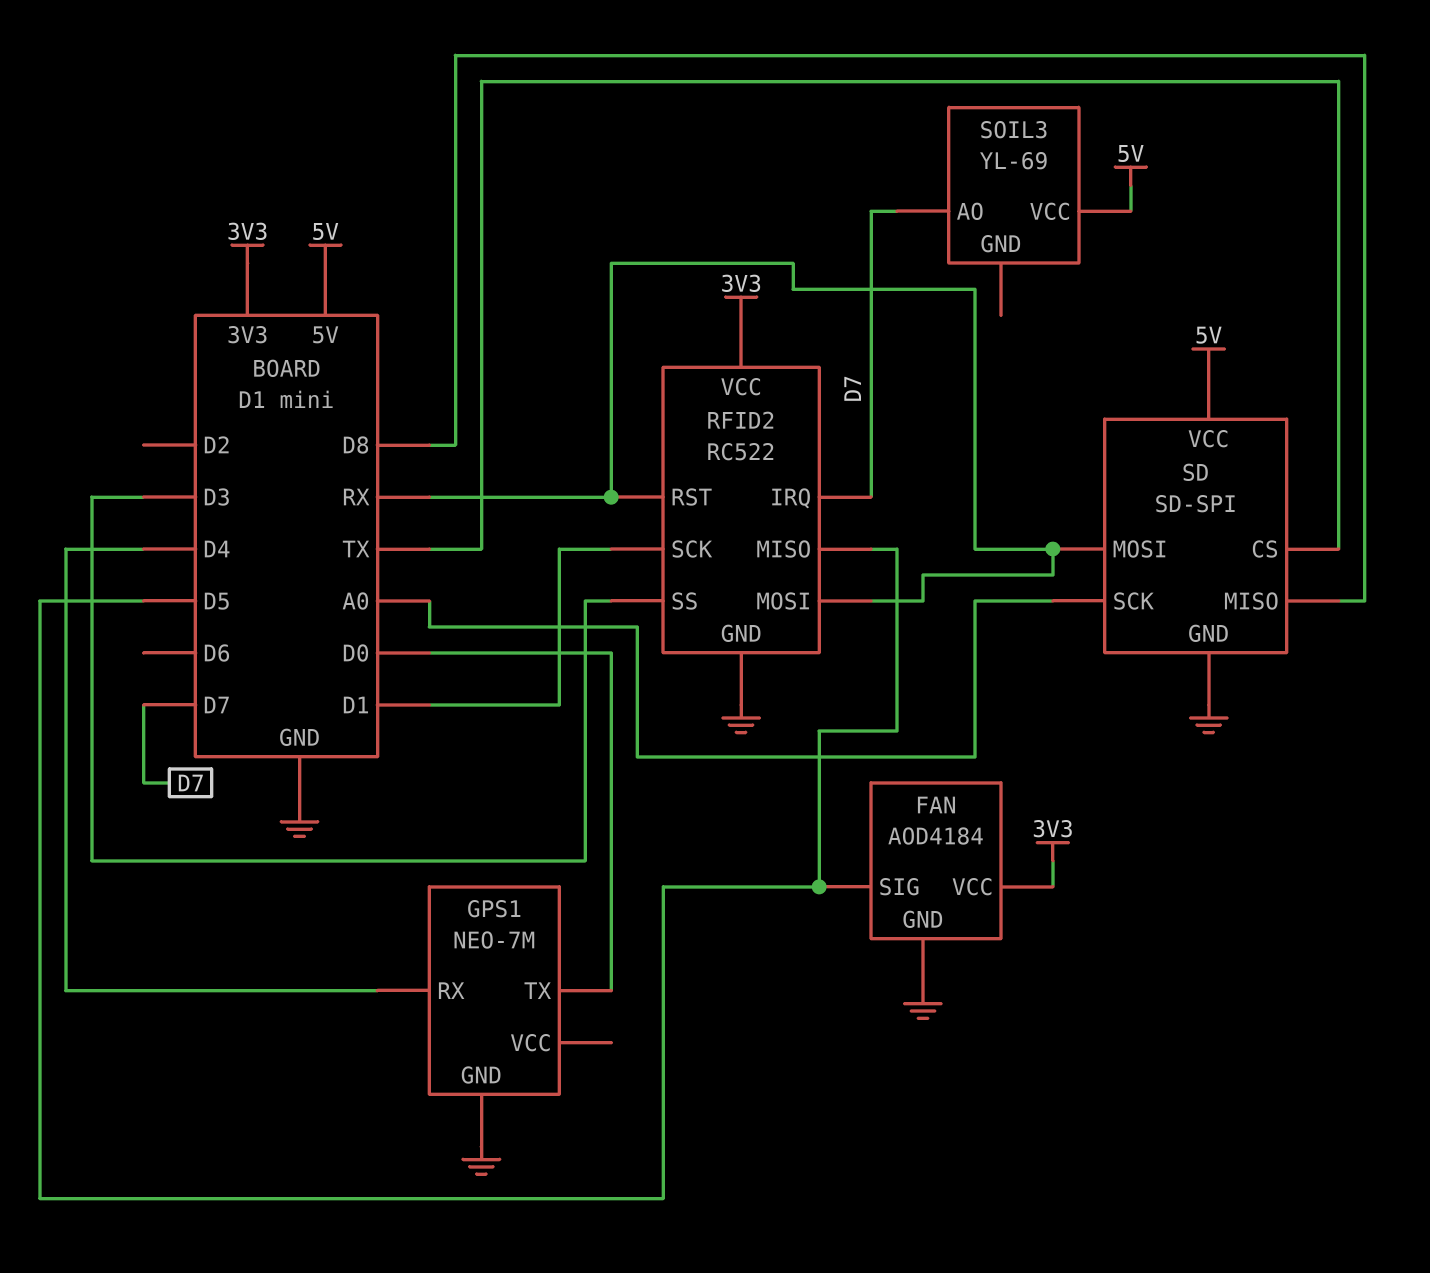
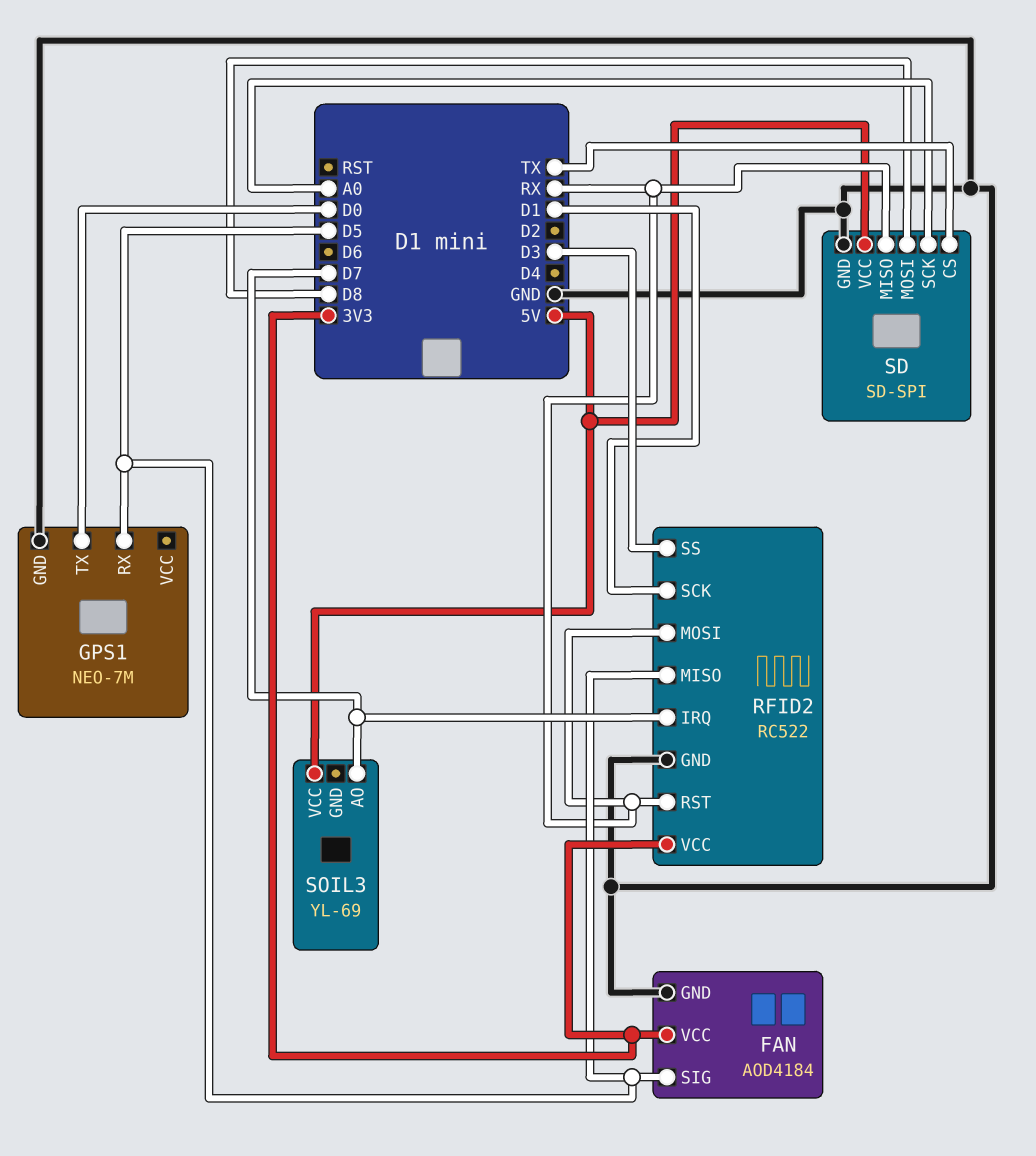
GPS1 pin RX: D4 -> D5
SD pin MISO: D8 -> RX
SD pin MOSI: RX -> D8

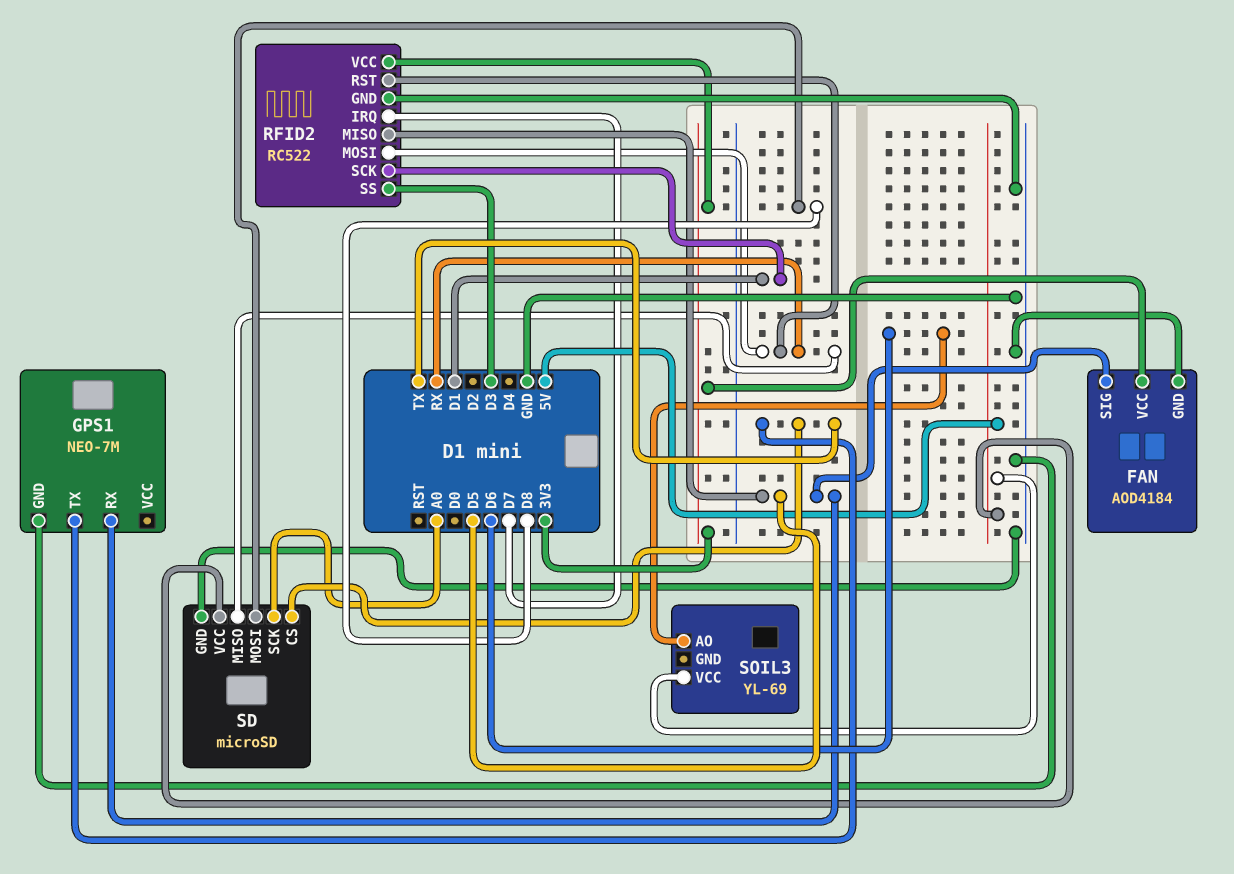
GPS1 pin TX: D0 -> TX
SD: SD-SPI -> microSD
SOIL3 pin AO: D7 -> D6

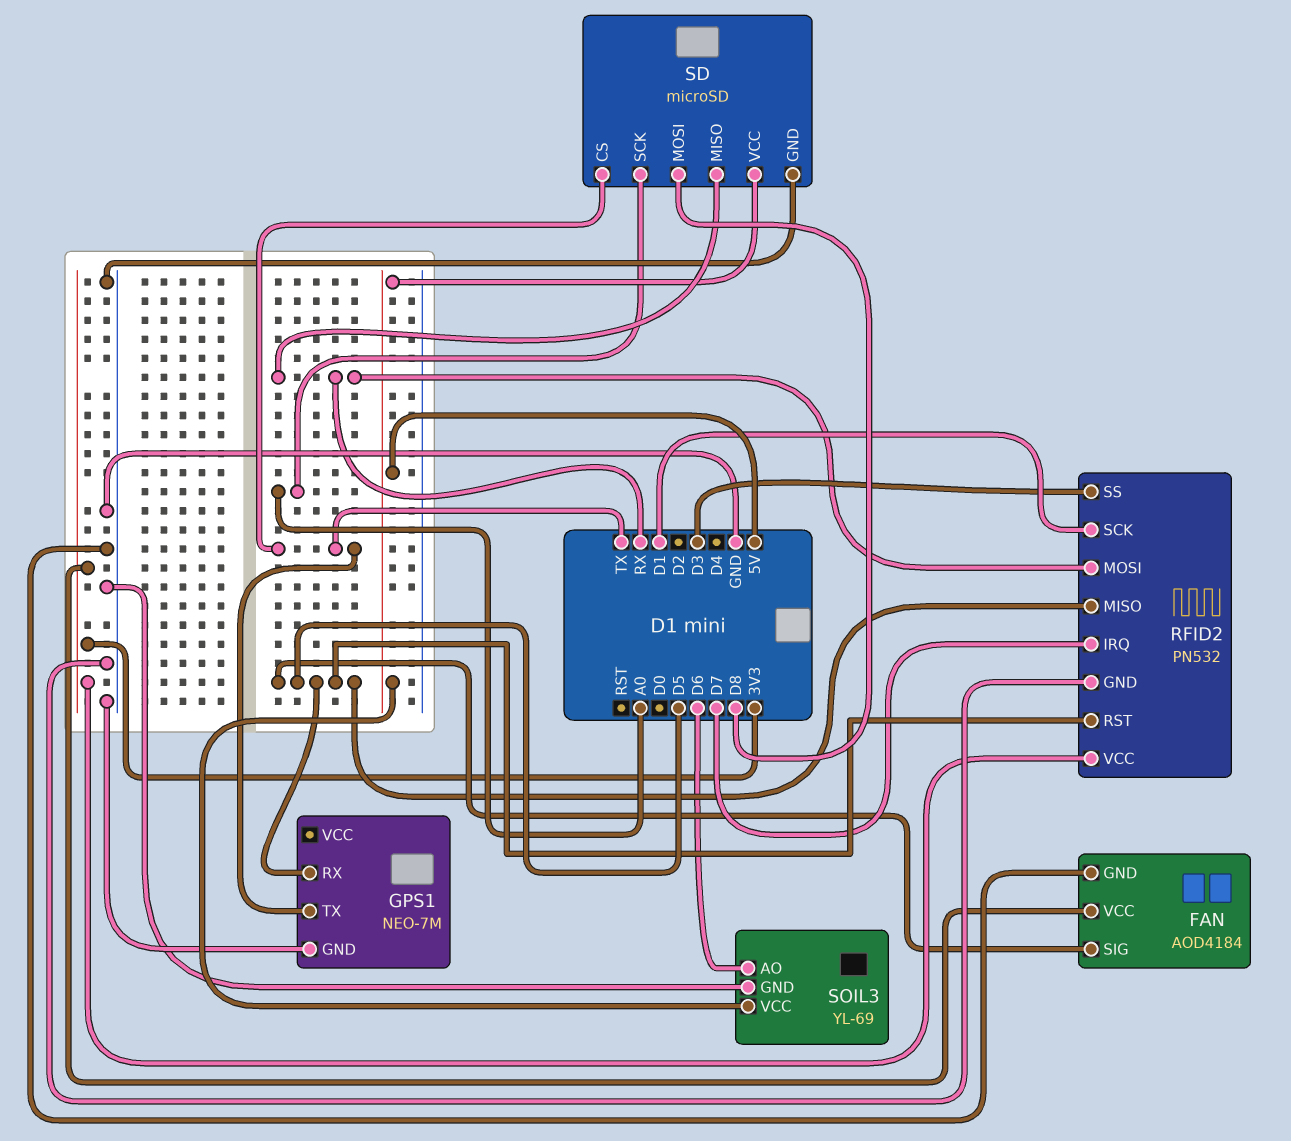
RFID2: RC522 -> PN532
RFID2 pin RST: RX -> D5
SOIL3 pin GND: none -> GND

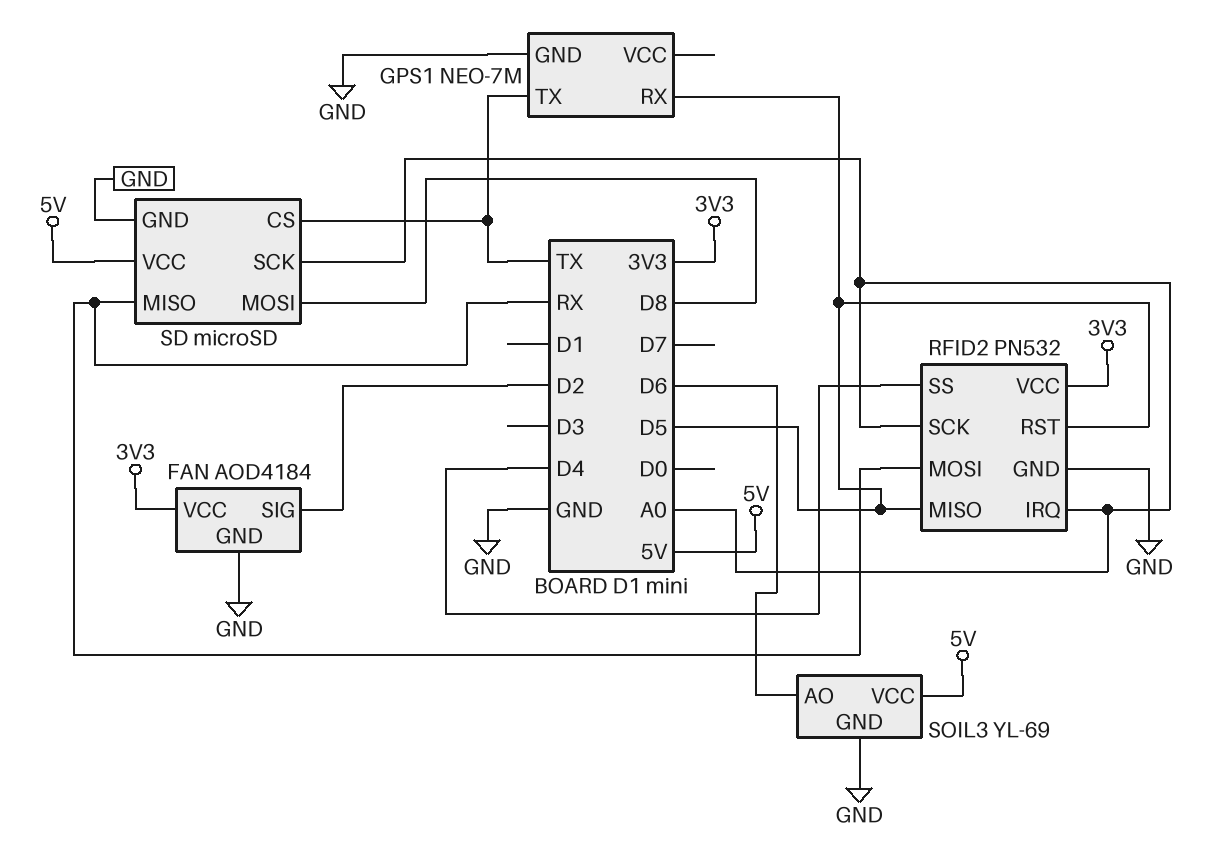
FAN pin SIG: D5 -> D2
RFID2 pin IRQ: D7 -> A0
RFID2 pin SCK: D1 -> A0
RFID2 pin SS: D3 -> D4

